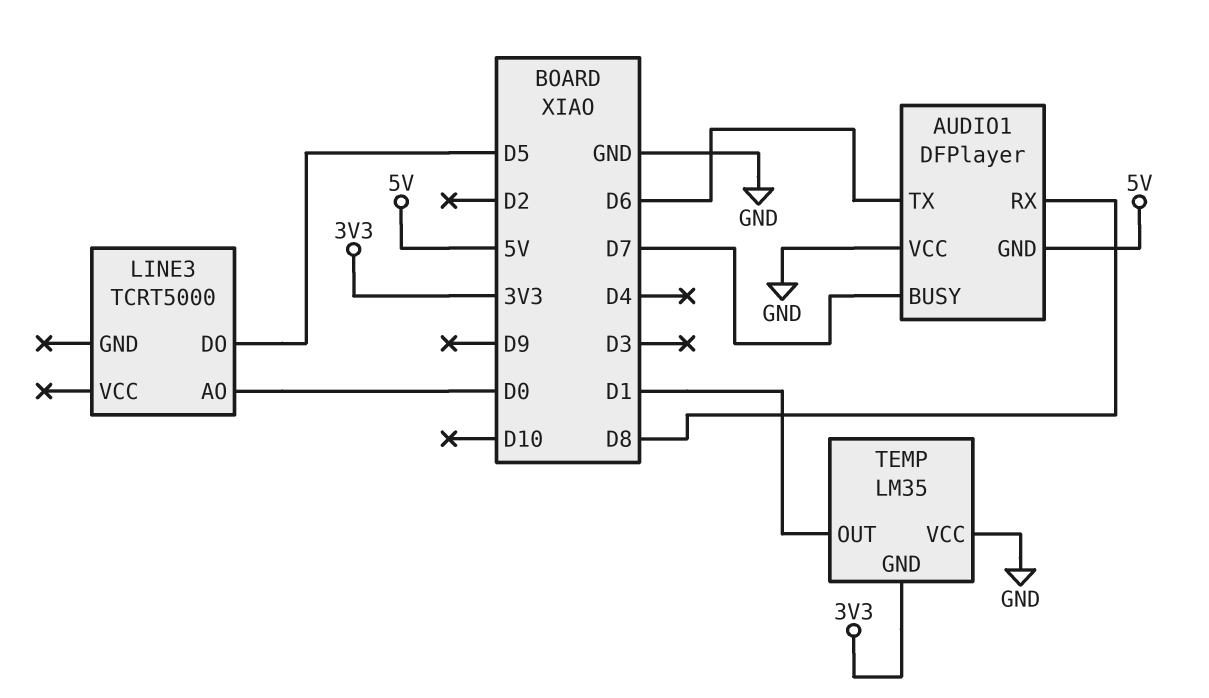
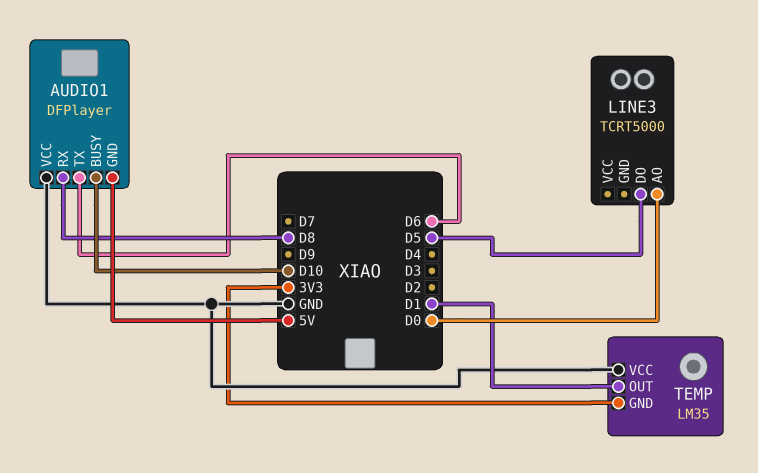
AUDIO1 pin BUSY: D7 -> D10

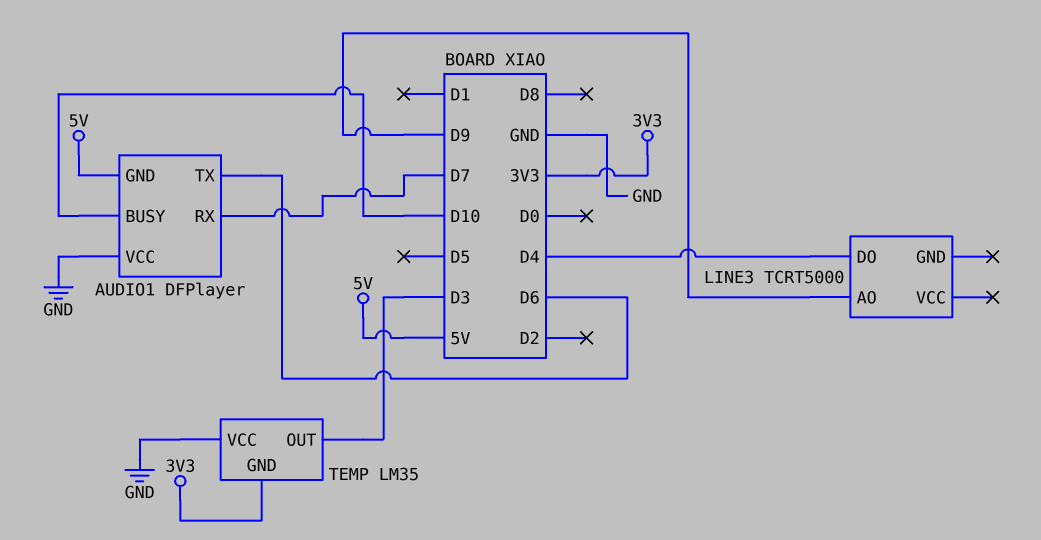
AUDIO1 pin RX: D8 -> D7
LINE3 pin AO: D0 -> D9
LINE3 pin DO: D5 -> D4
TEMP pin OUT: D1 -> D3

